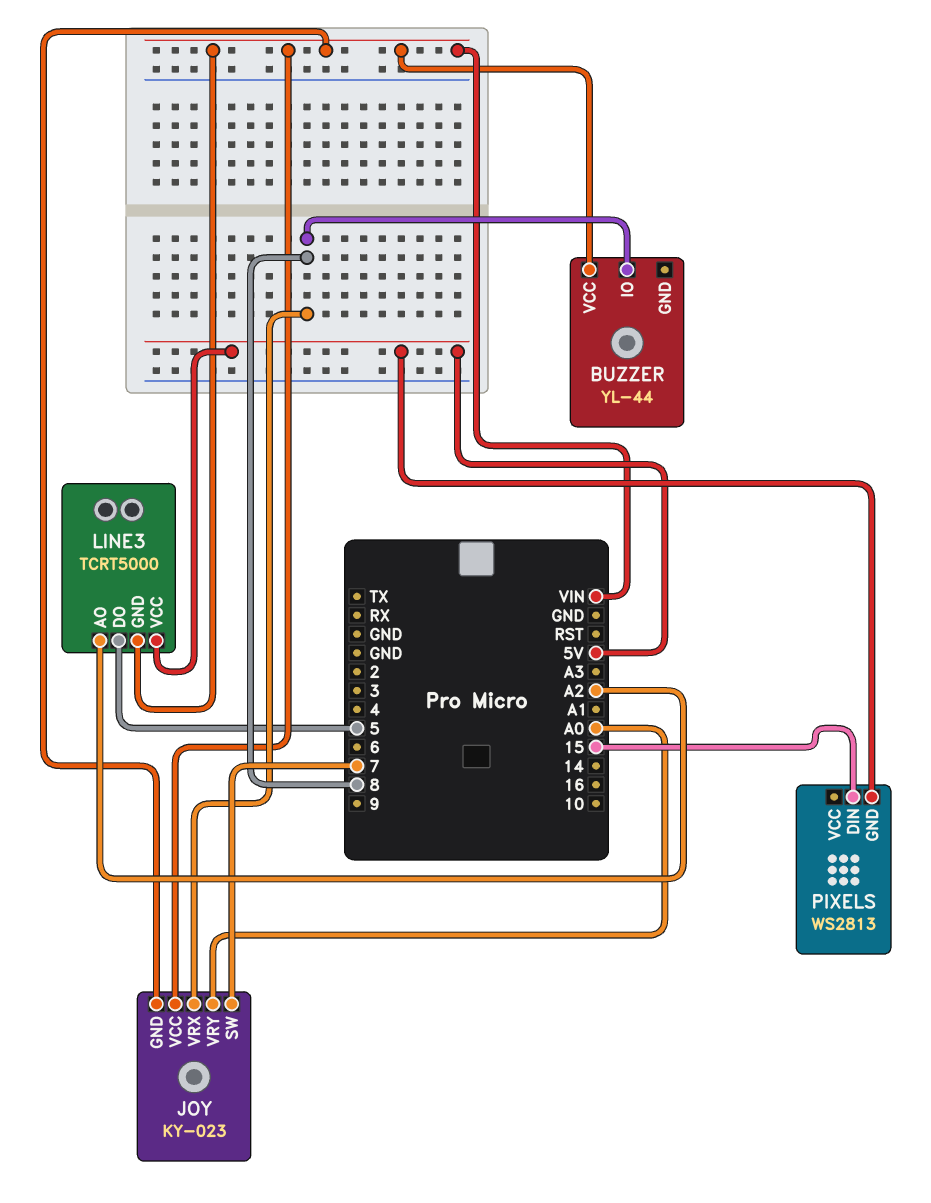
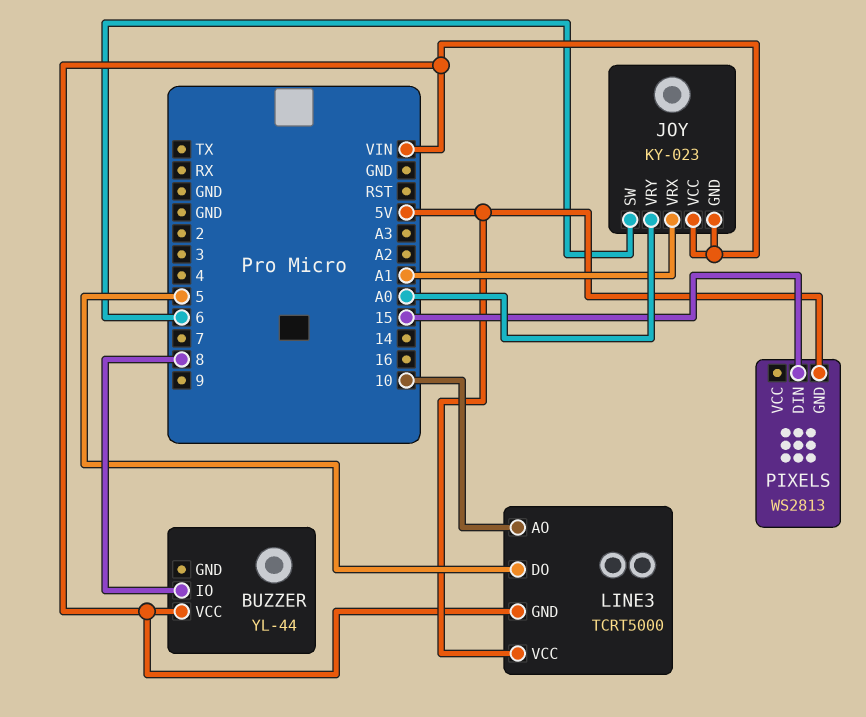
JOY pin SW: 7 -> 6
JOY pin VRX: 8 -> A1
LINE3 pin AO: A2 -> 10

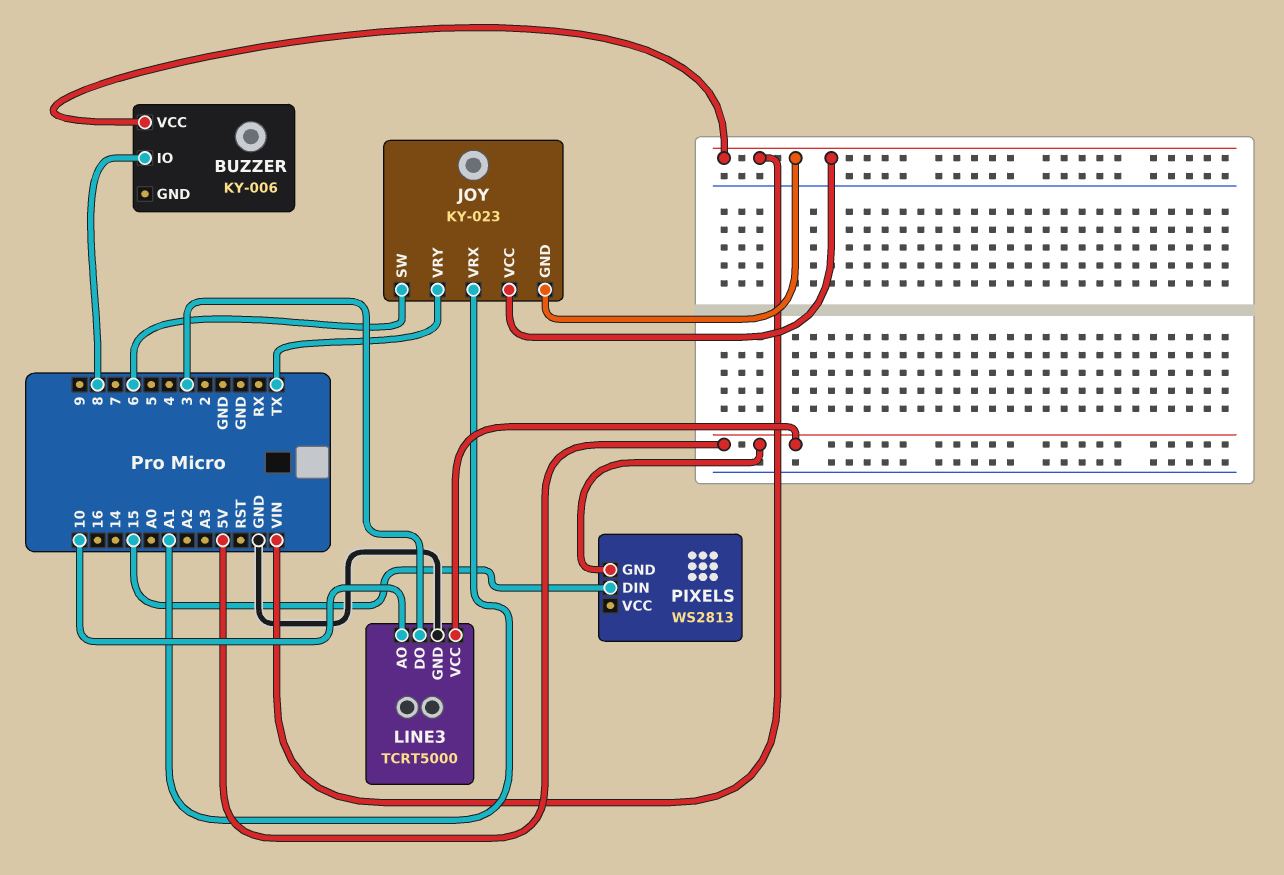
BUZZER: YL-44 -> KY-006
JOY pin VRY: A0 -> TX
LINE3 pin DO: 5 -> 3
LINE3 pin GND: VIN -> GND

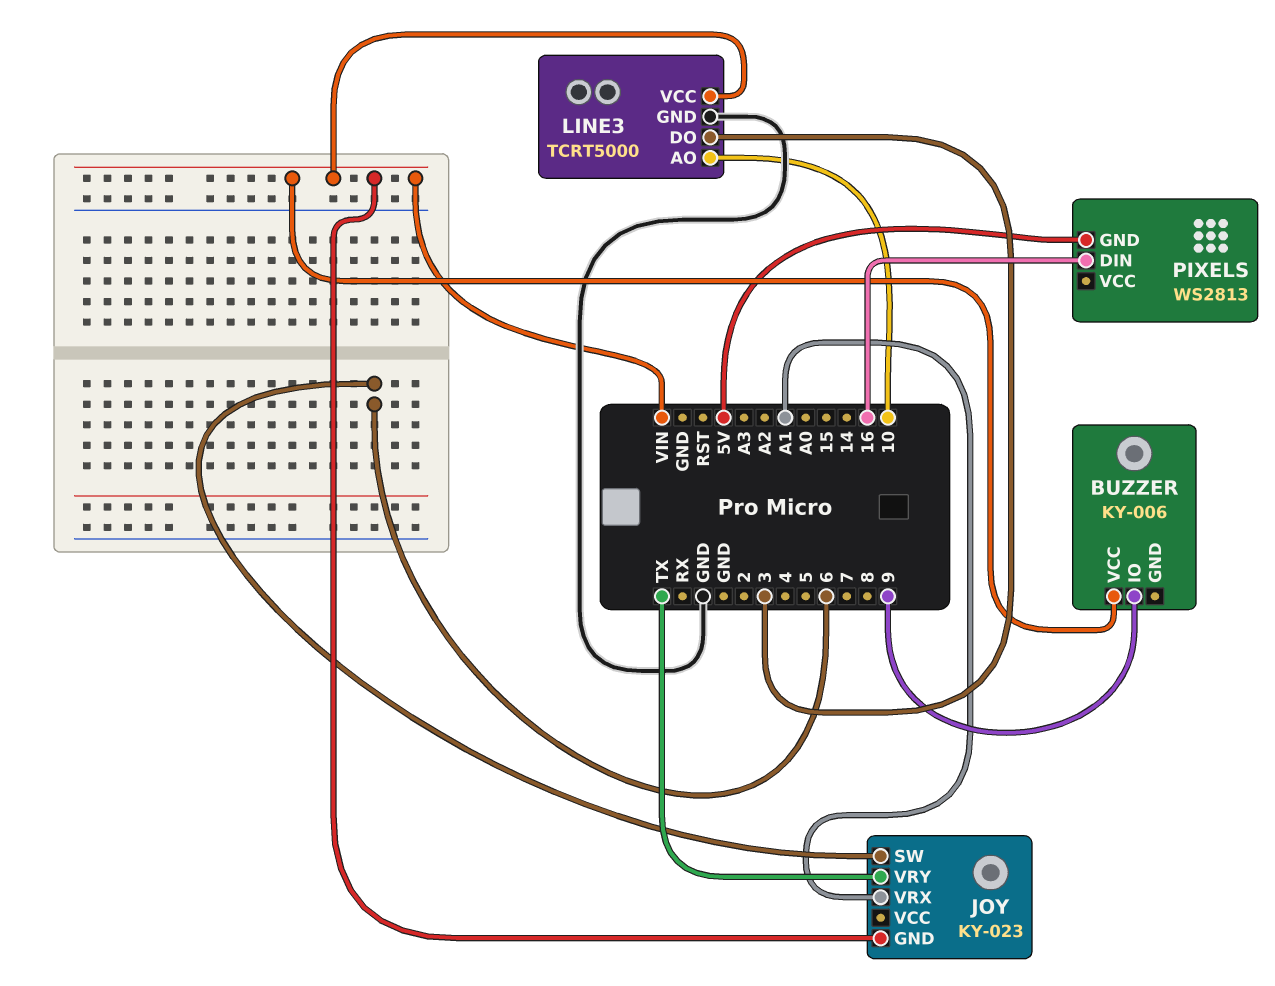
BUZZER pin IO: 8 -> 9
JOY pin VCC: VIN -> none
LINE3 pin VCC: 5V -> VIN
PIXELS pin DIN: 15 -> 16

